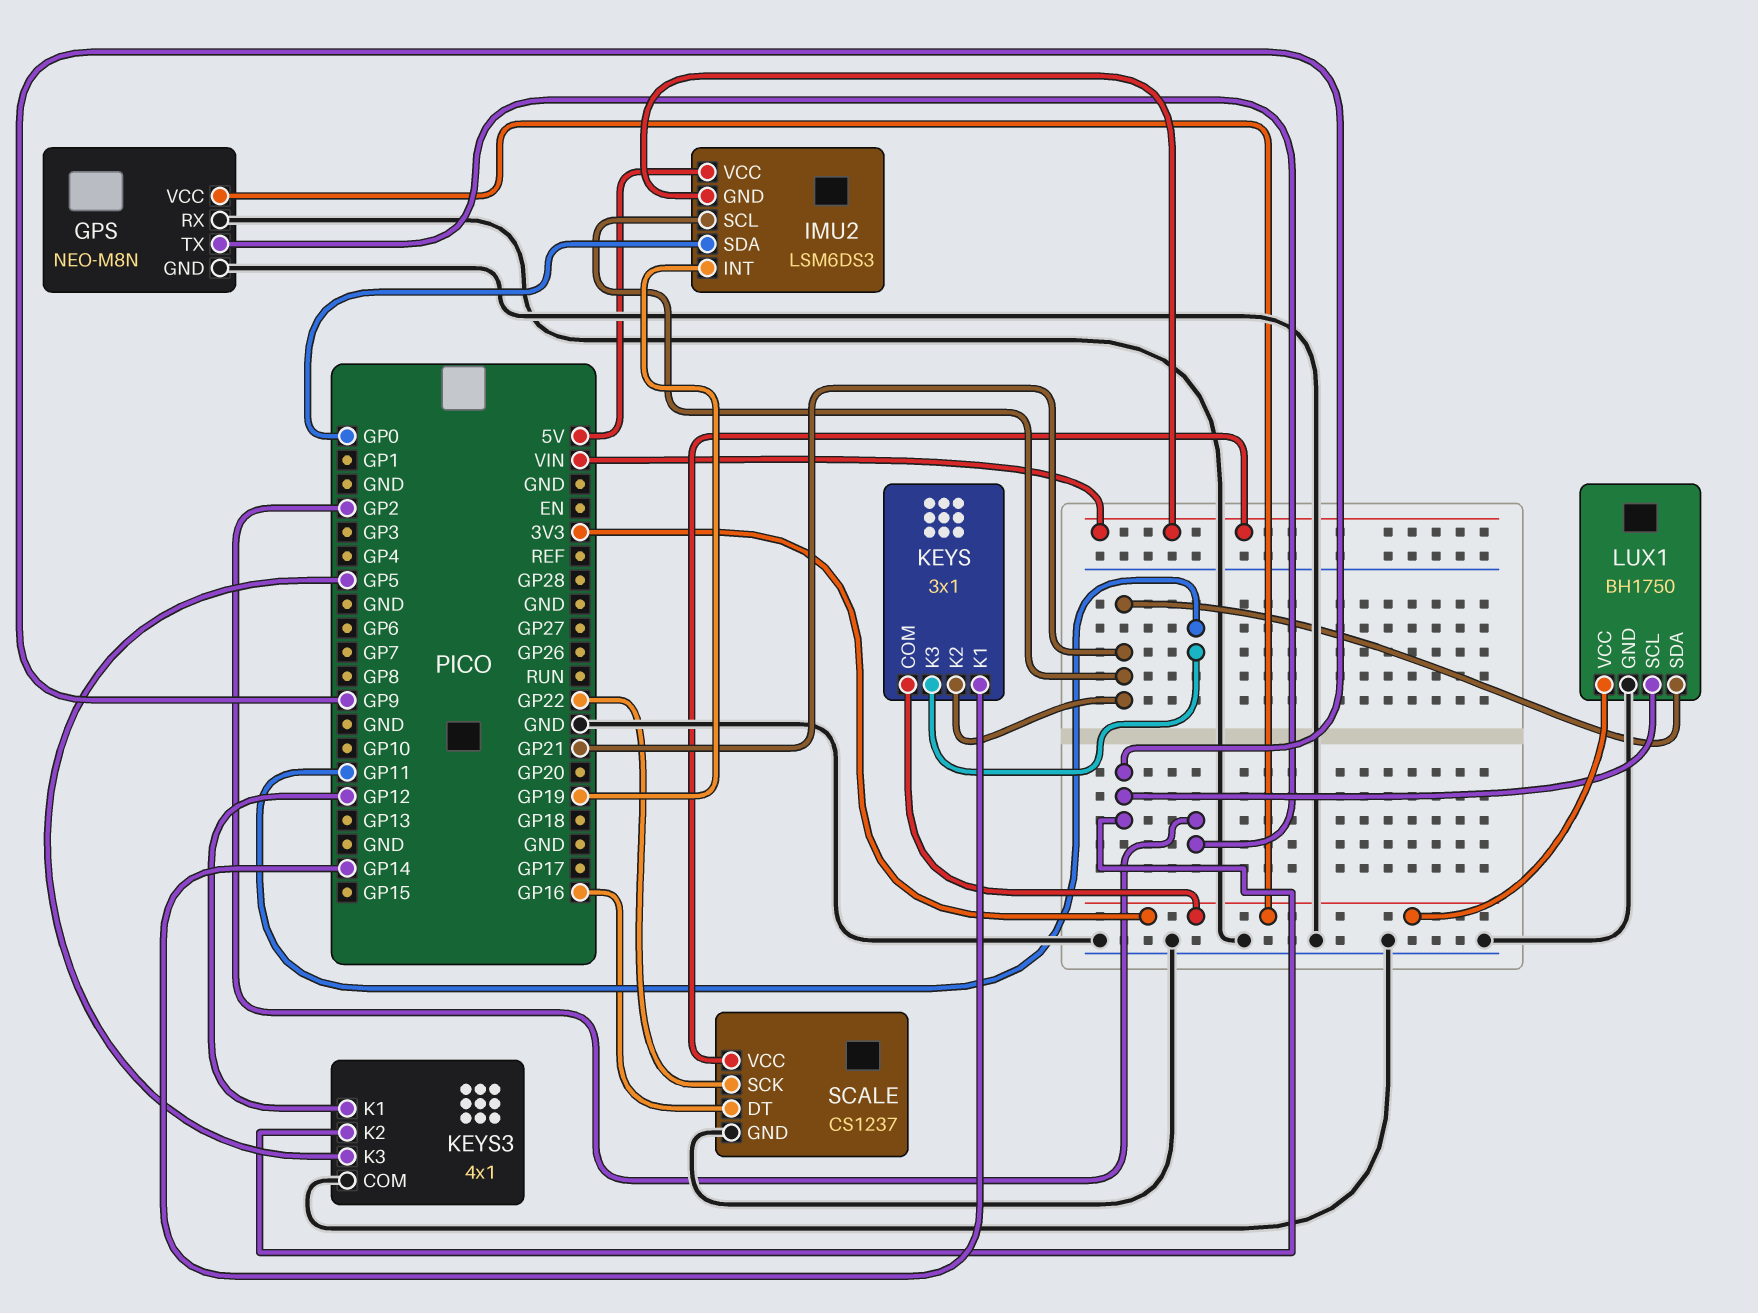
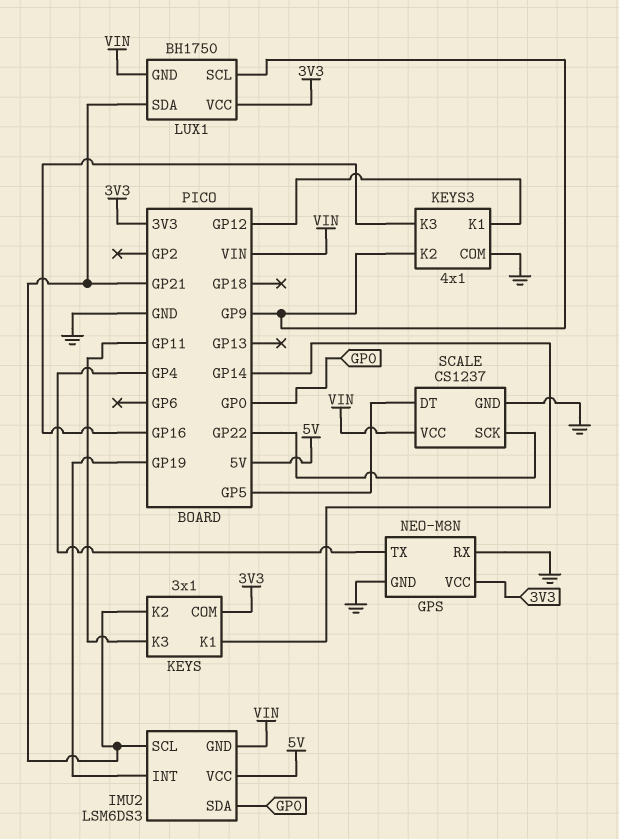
GPS pin TX: GP2 -> GP4
KEYS3 pin K3: GP5 -> GP16
LUX1 pin GND: GND -> VIN
SCALE pin DT: GP16 -> GP5

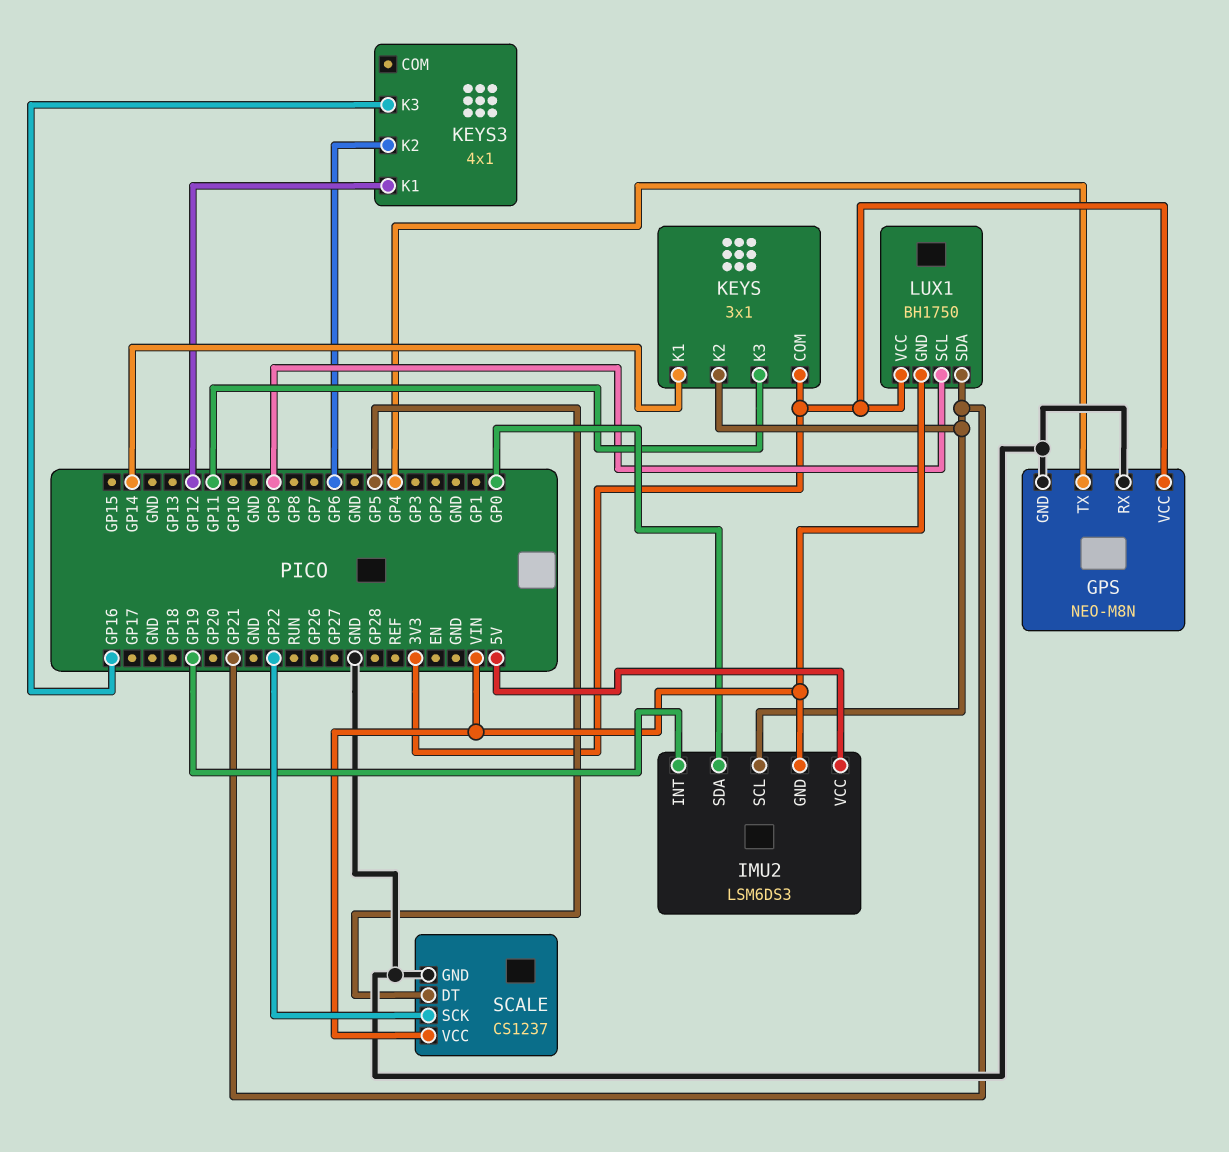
KEYS3 pin COM: GND -> none
KEYS3 pin K2: GP9 -> GP6

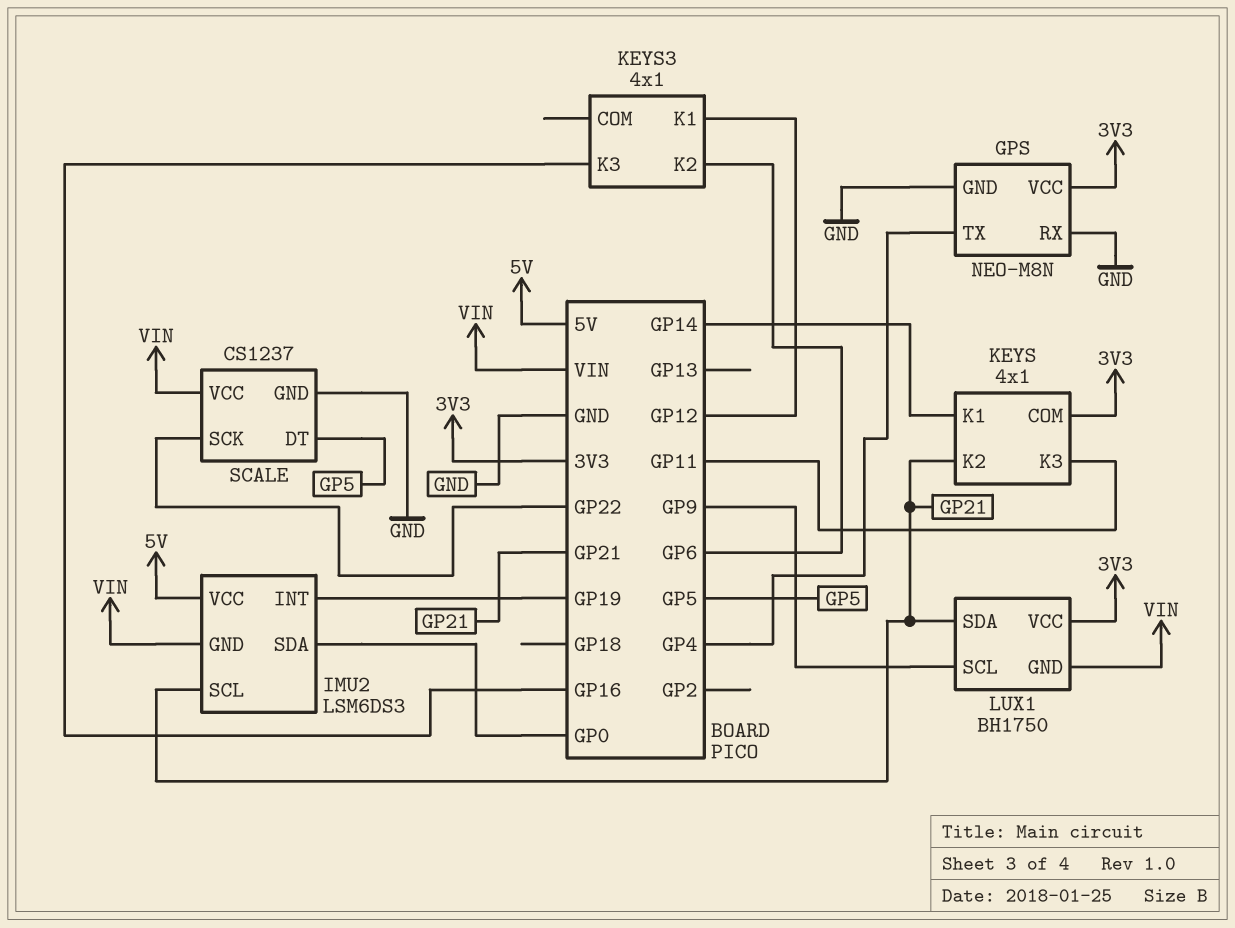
KEYS: 3x1 -> 4x1

